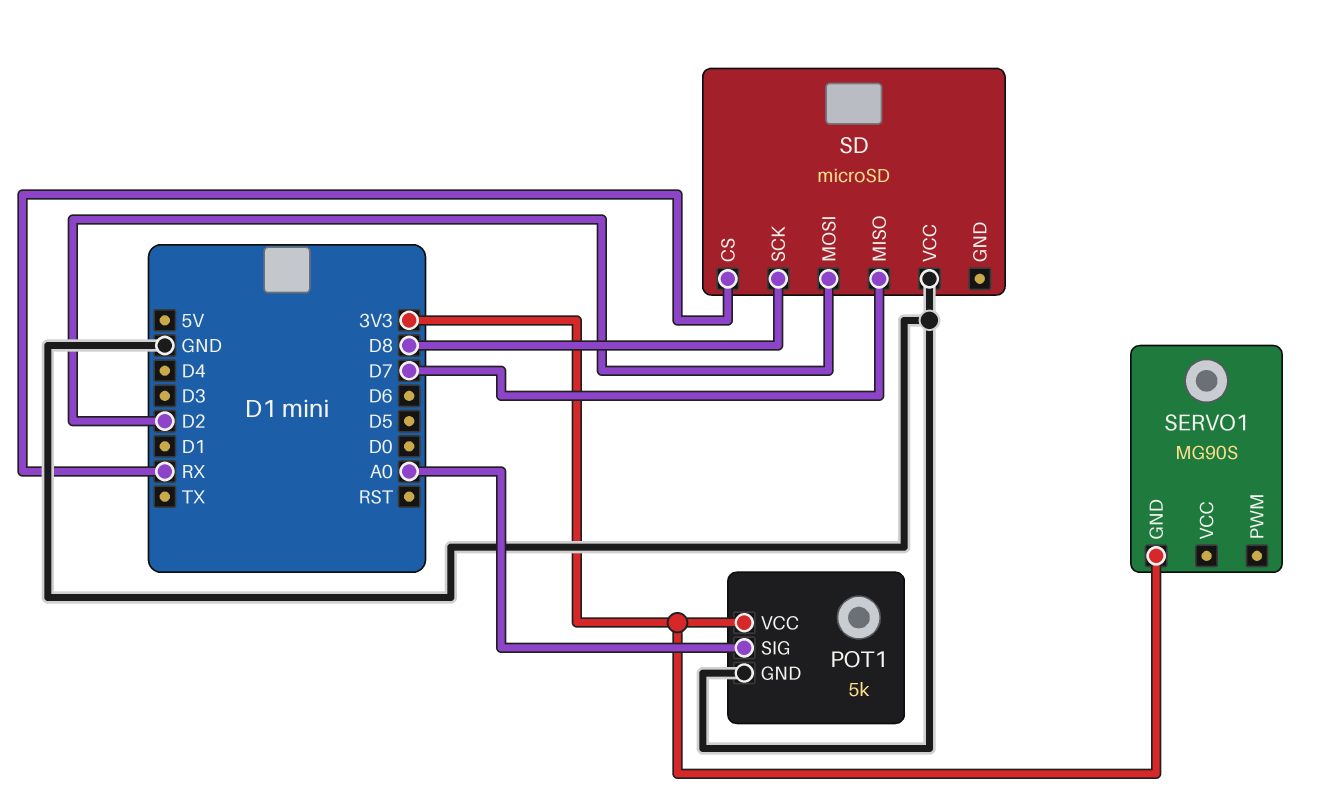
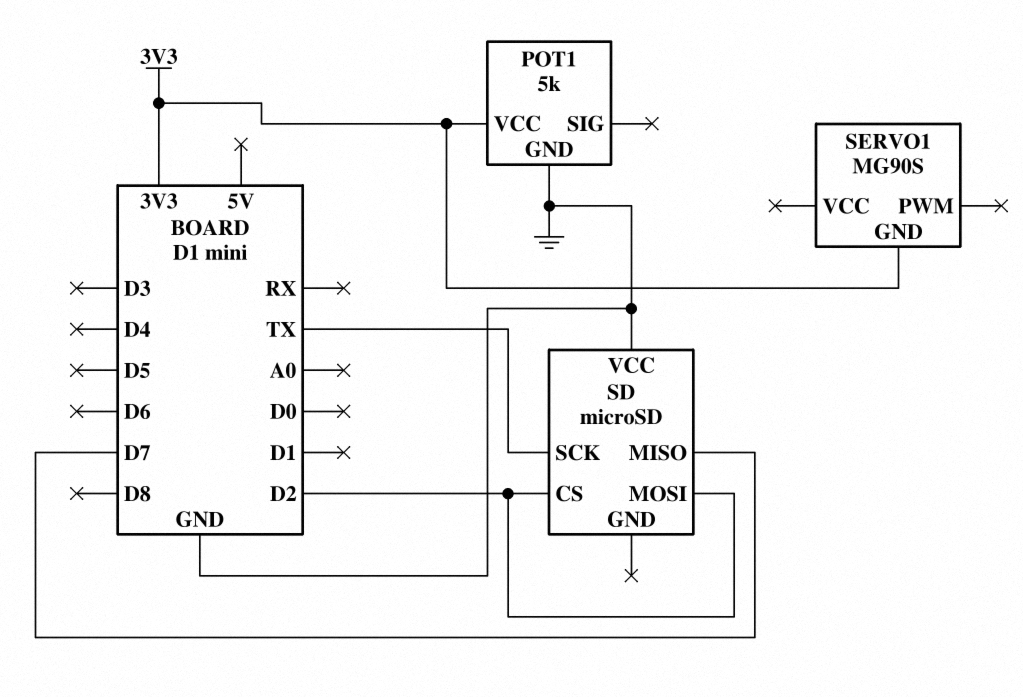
POT1 pin SIG: A0 -> none
SD pin CS: RX -> D2
SD pin SCK: D8 -> TX

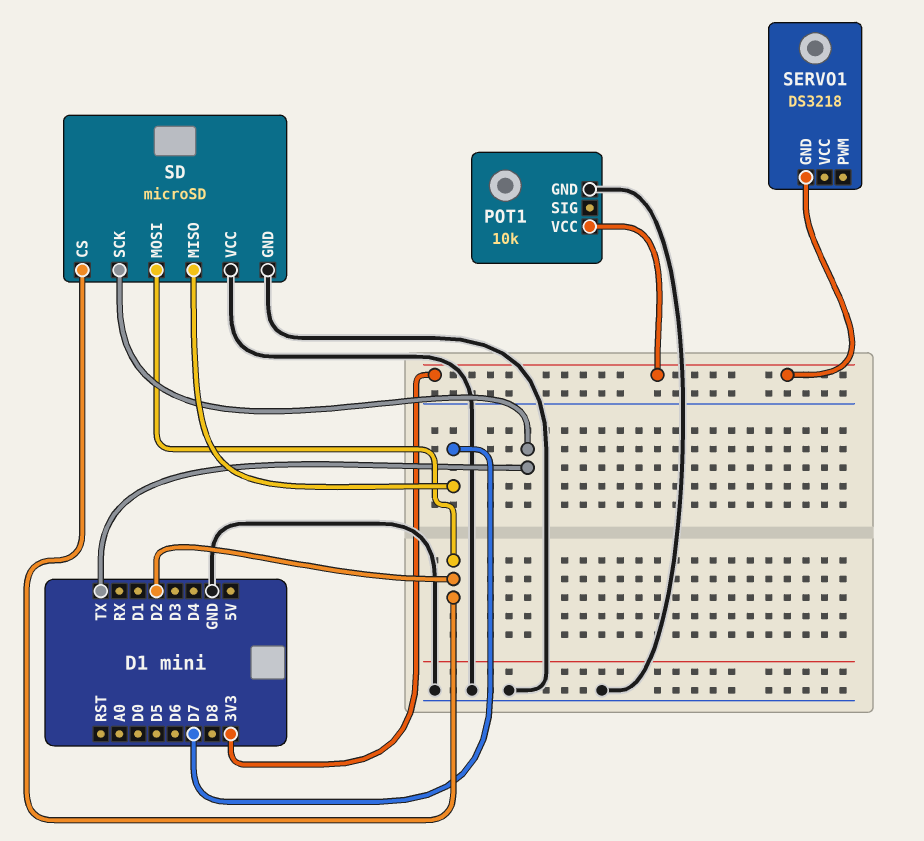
POT1: 5k -> 10k
SD pin GND: none -> GND
SERVO1: MG90S -> DS3218

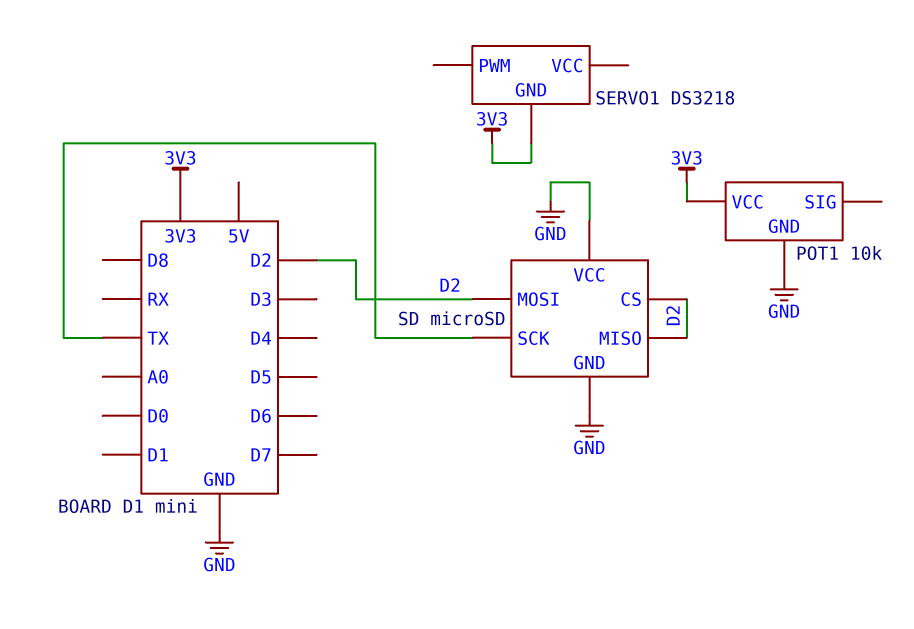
SD pin MISO: D7 -> D2

